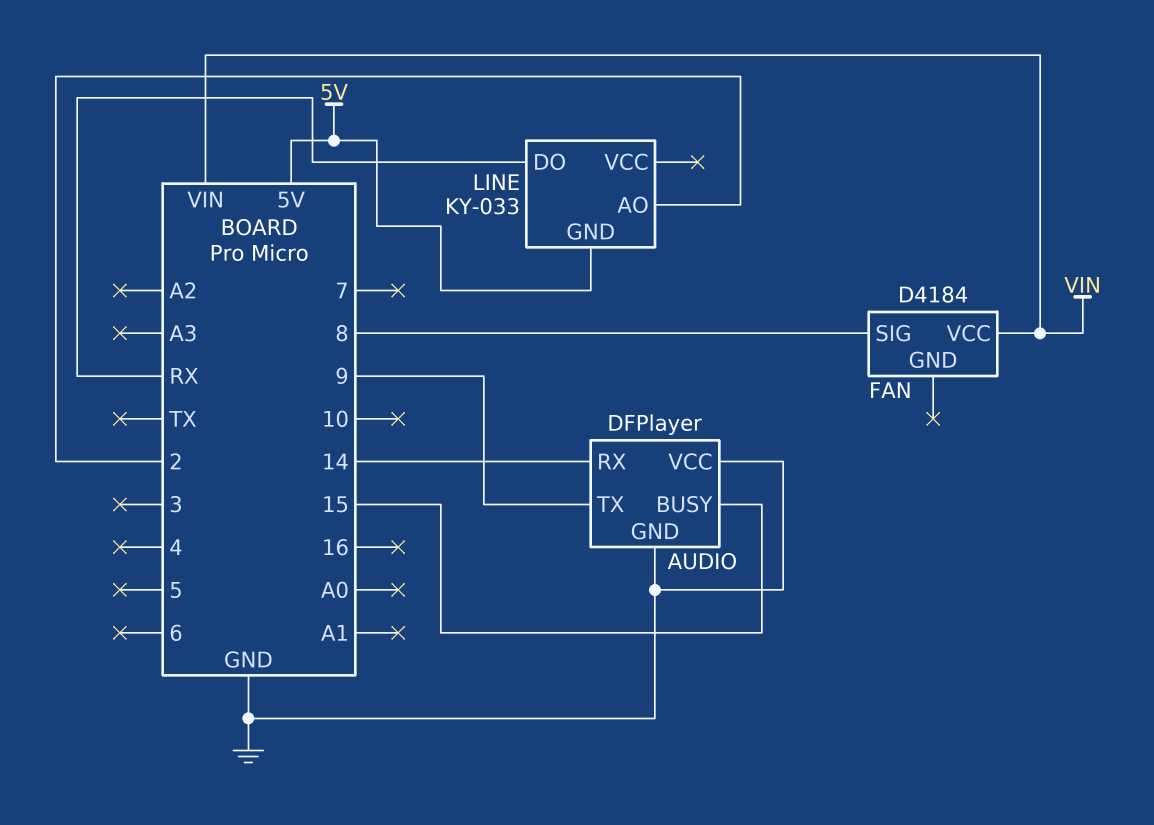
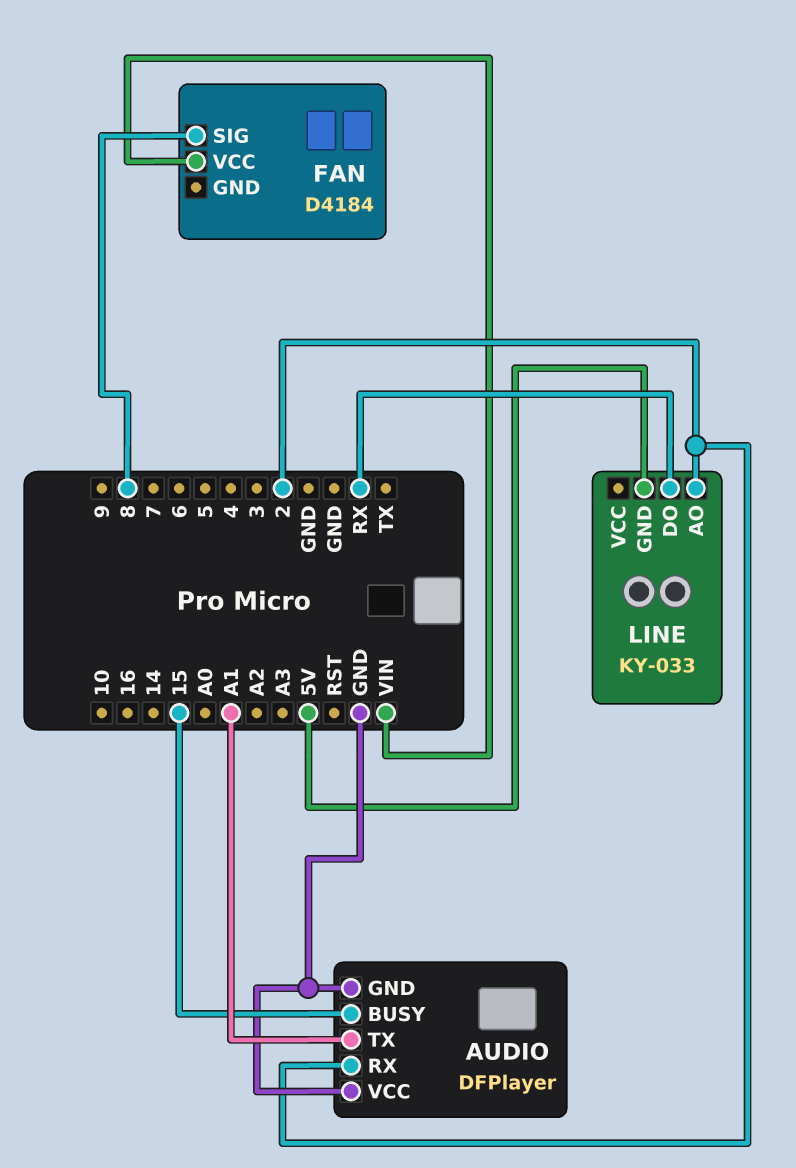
AUDIO pin RX: 14 -> 2
AUDIO pin TX: 9 -> A1

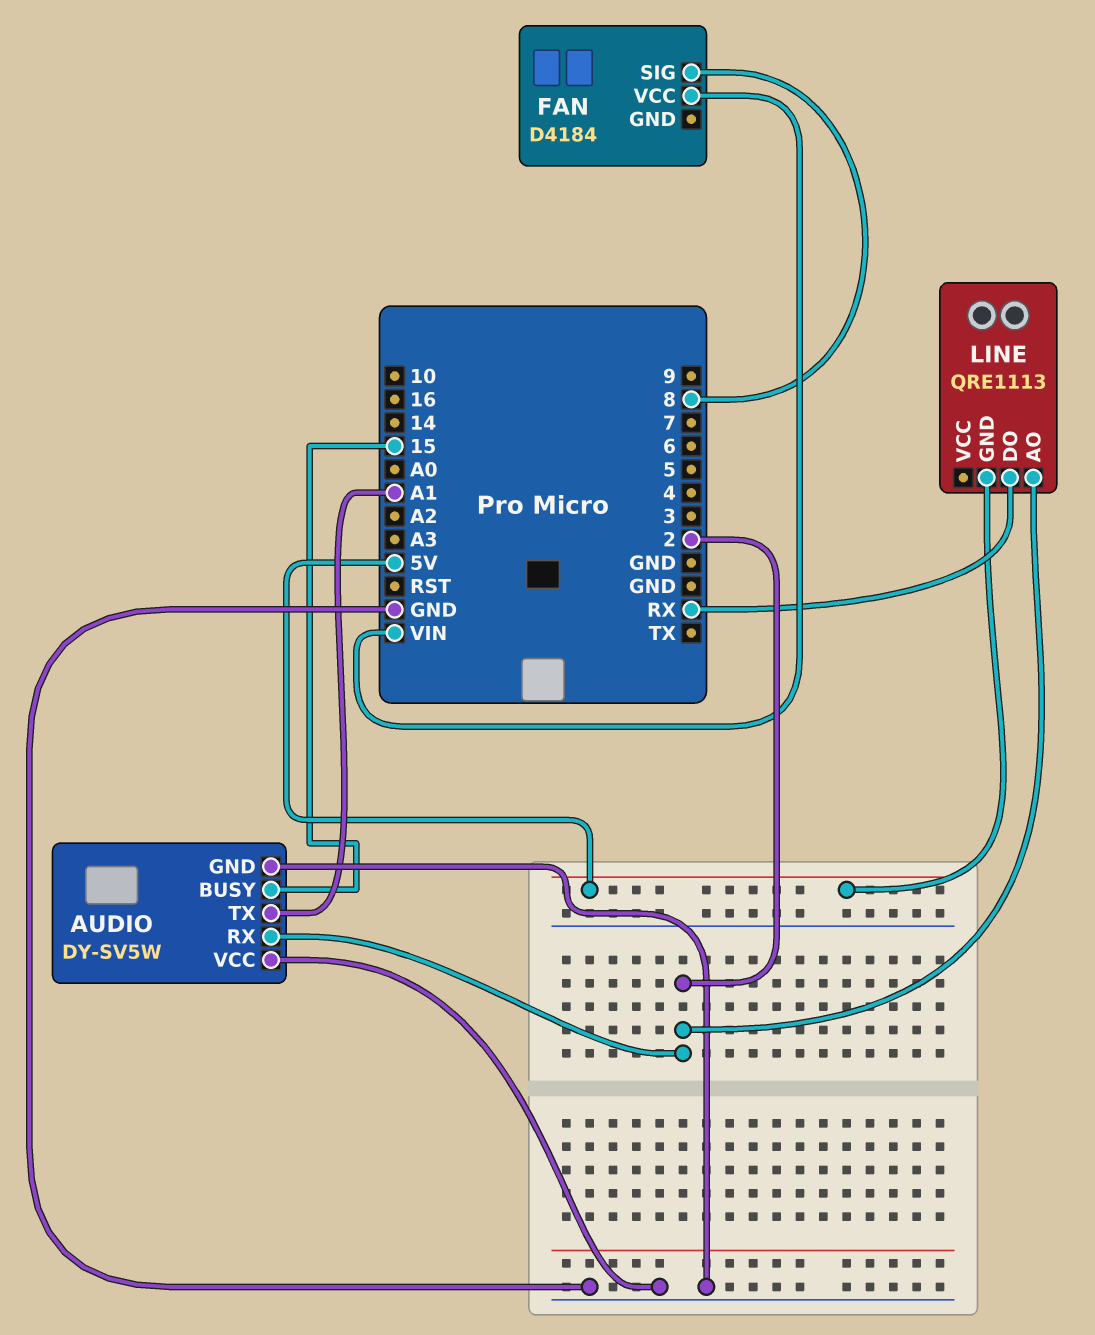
AUDIO: DFPlayer -> DY-SV5W
LINE: KY-033 -> QRE1113

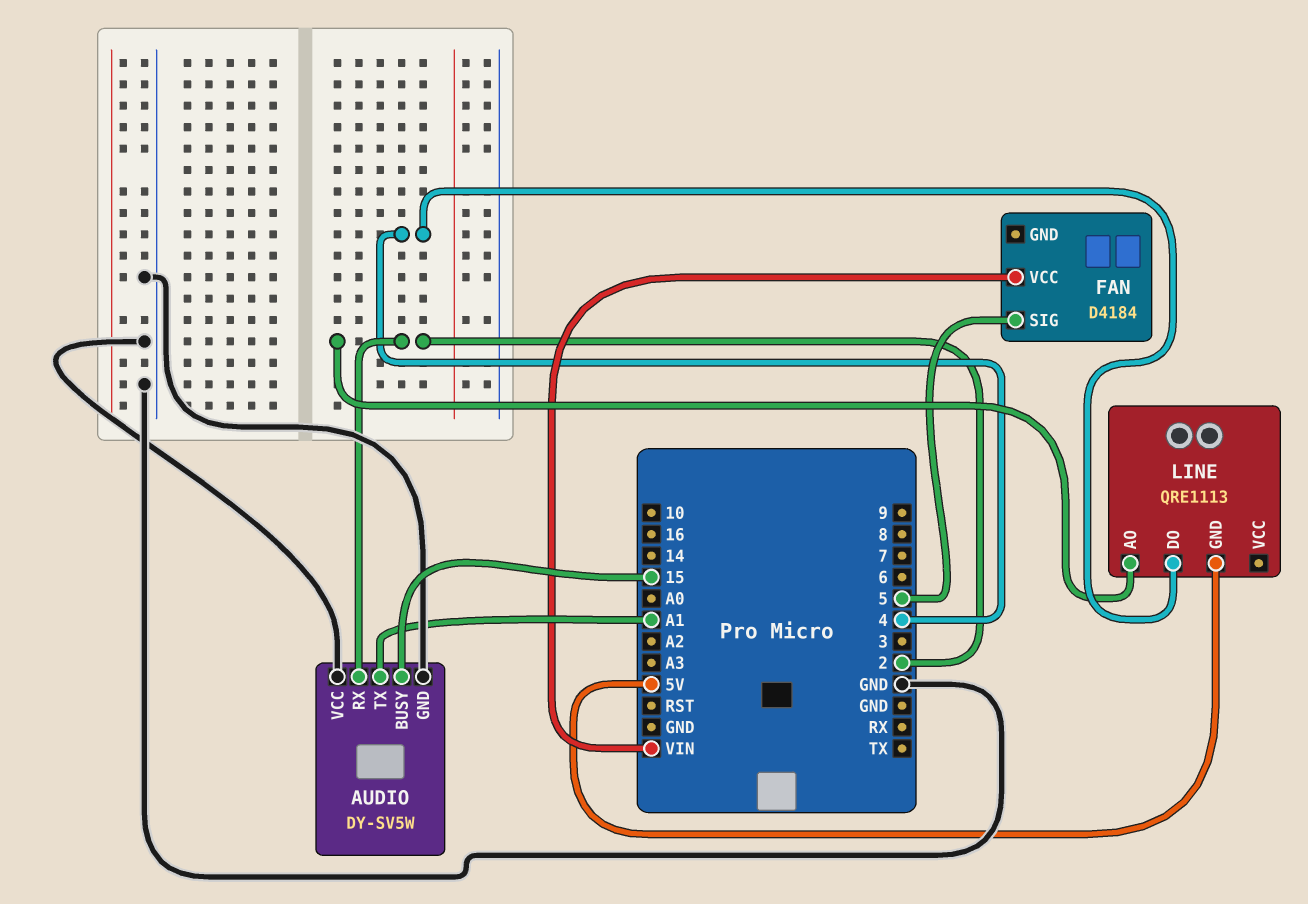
FAN pin SIG: 8 -> 5
LINE pin DO: RX -> 4

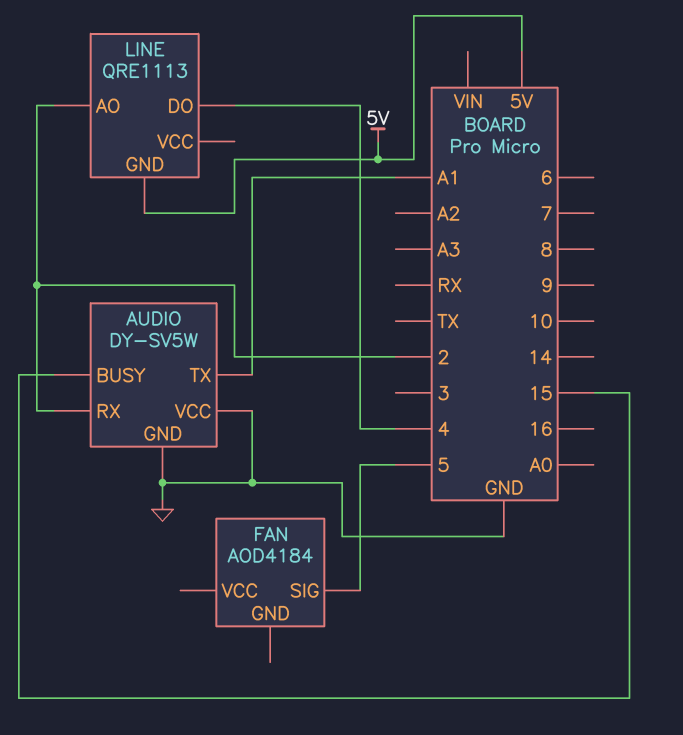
FAN: D4184 -> AOD4184
FAN pin VCC: VIN -> none

